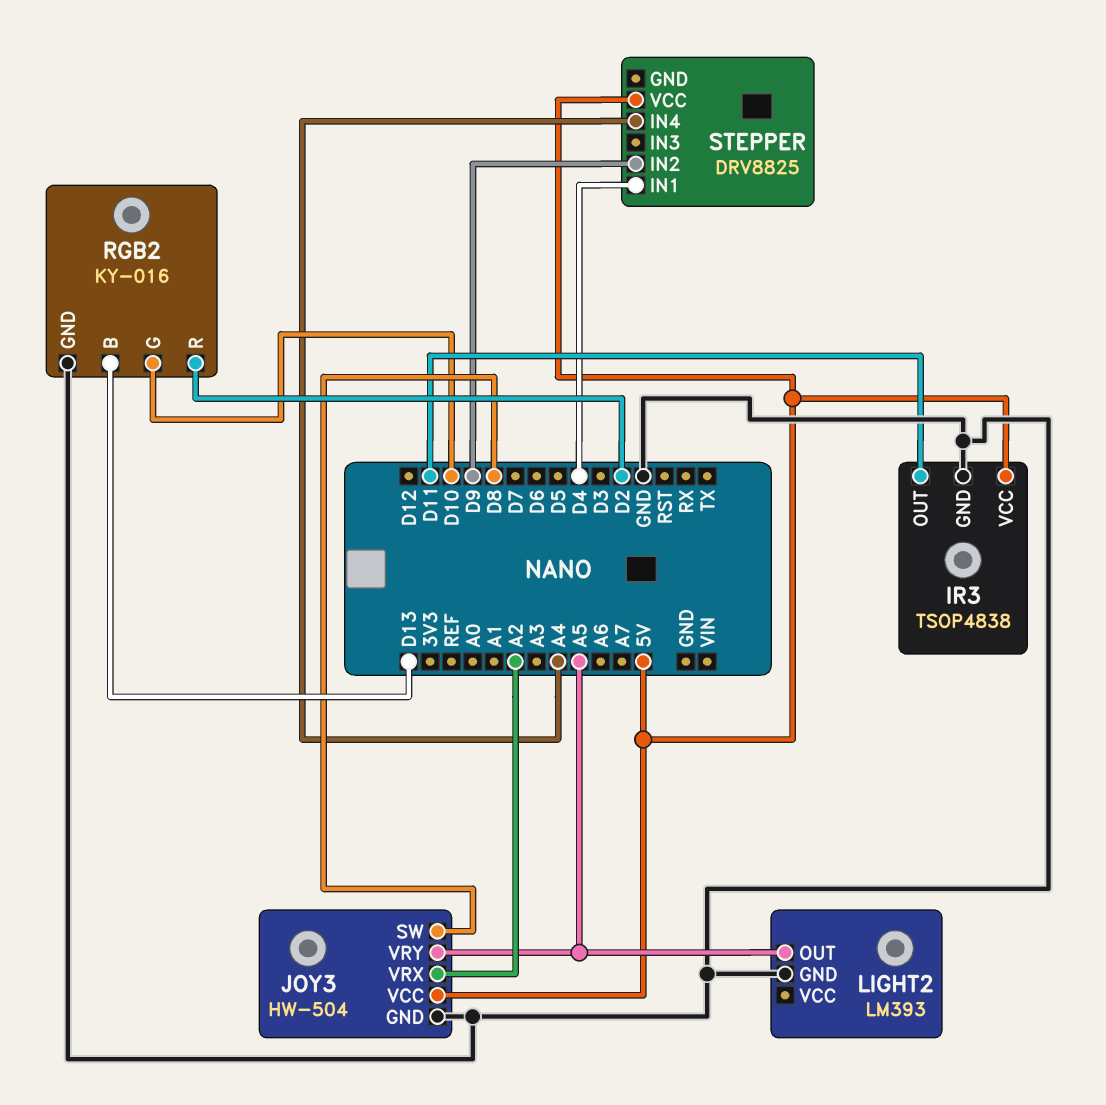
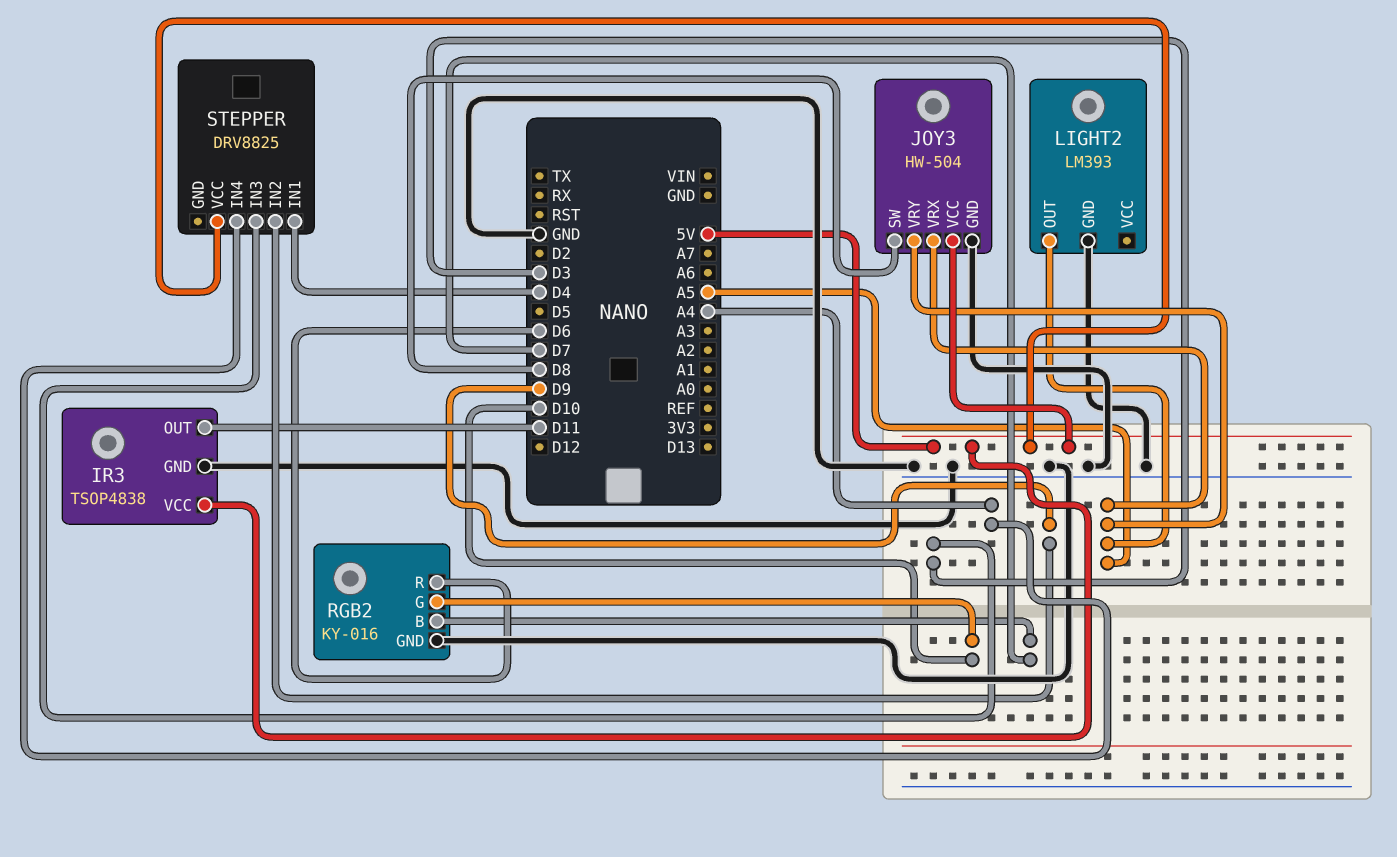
JOY3 pin VRX: A2 -> A5
RGB2 pin B: D13 -> D7
RGB2 pin R: D2 -> D6
STEPPER pin IN3: none -> D3

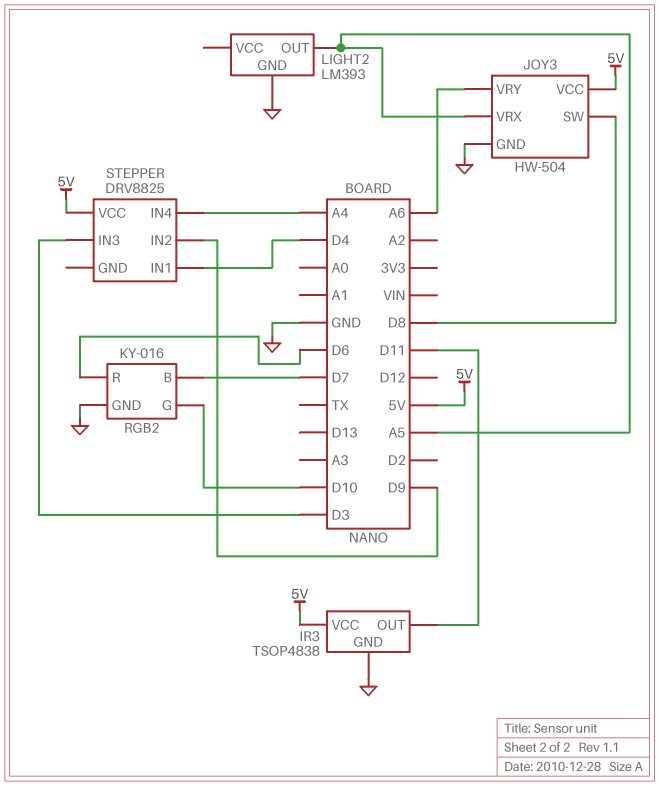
JOY3 pin VRY: A5 -> A6

